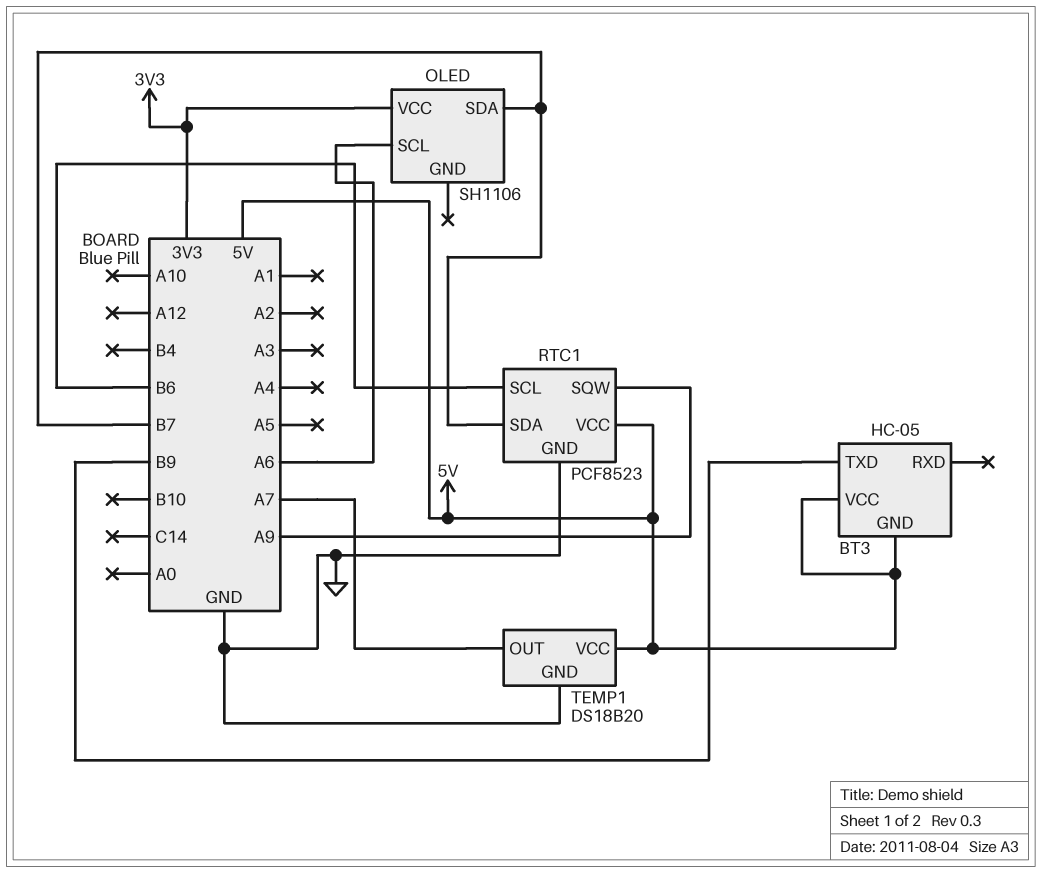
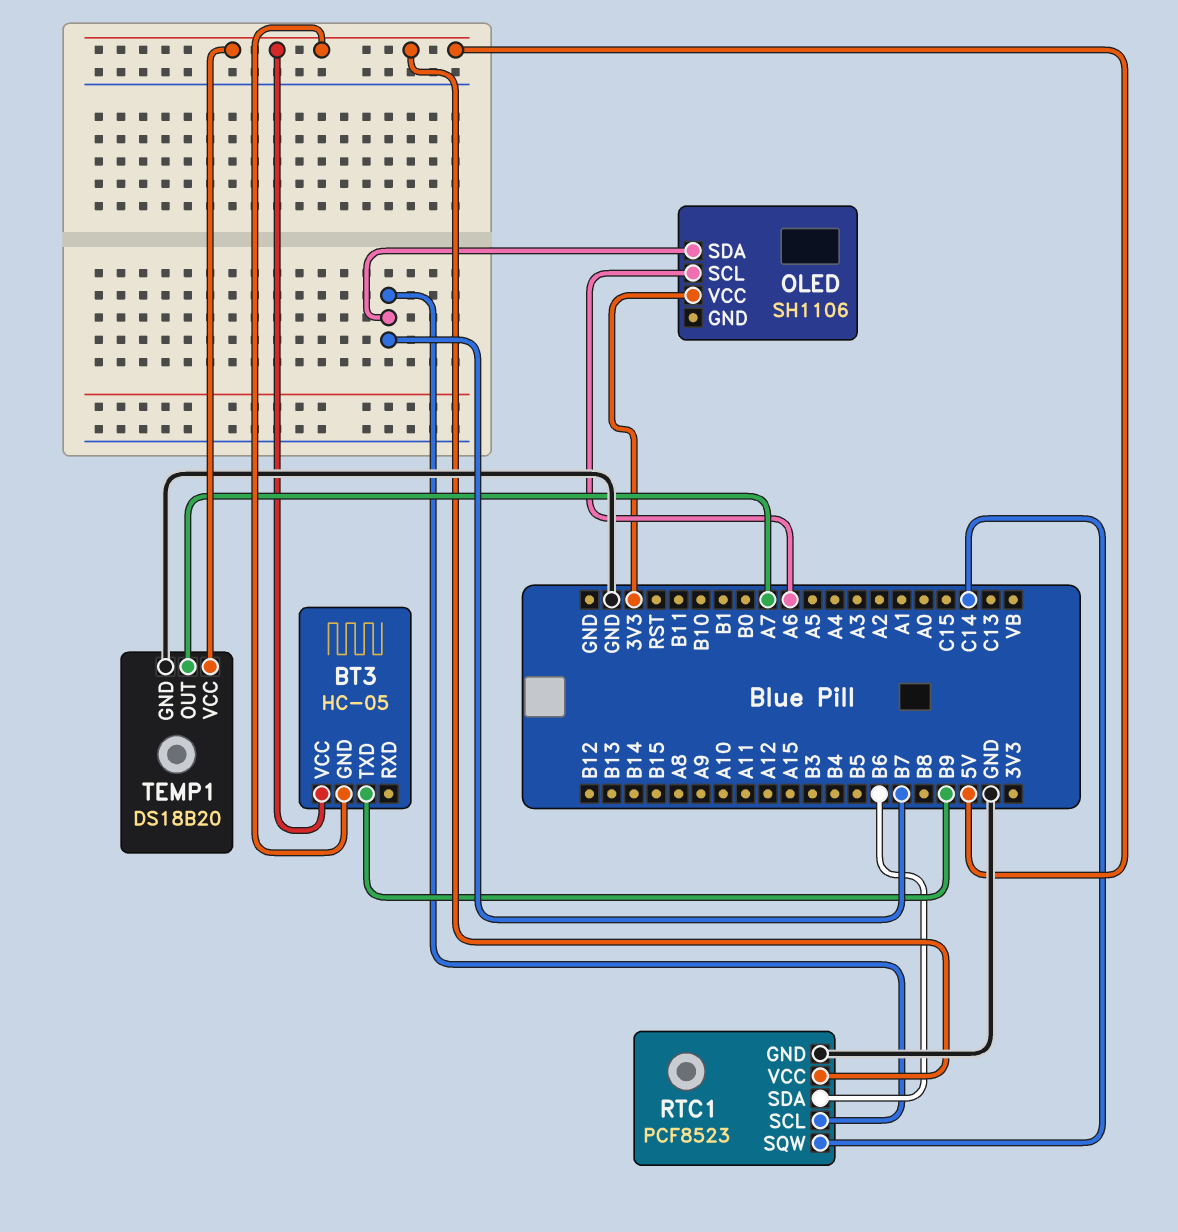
RTC1 pin SCL: B6 -> B7
RTC1 pin SDA: B7 -> B6
RTC1 pin SQW: A9 -> C14

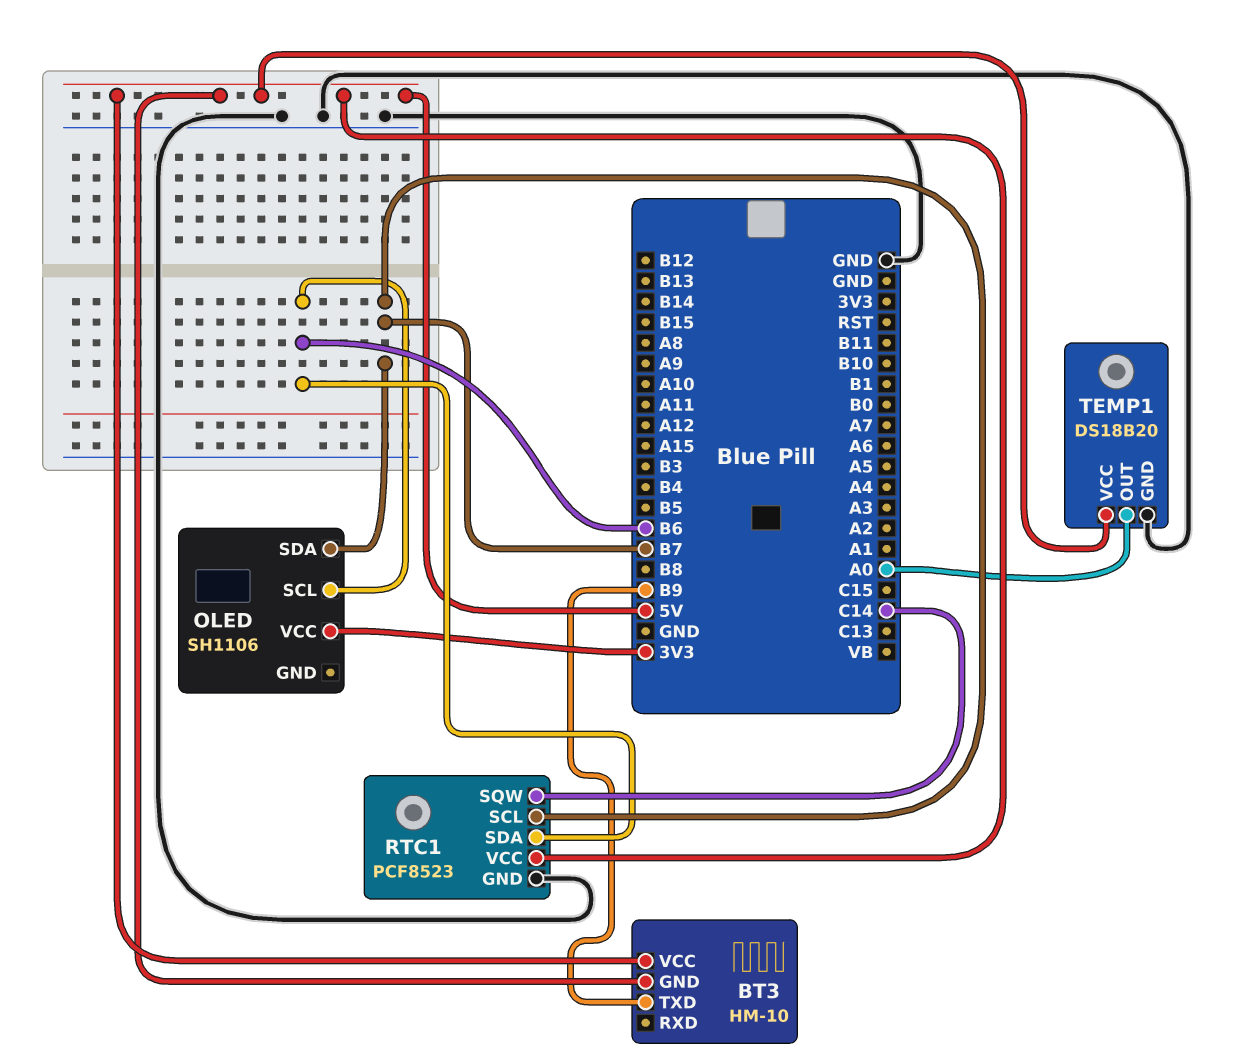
BT3: HC-05 -> HM-10
OLED pin SCL: A6 -> B6
TEMP1 pin OUT: A7 -> A0

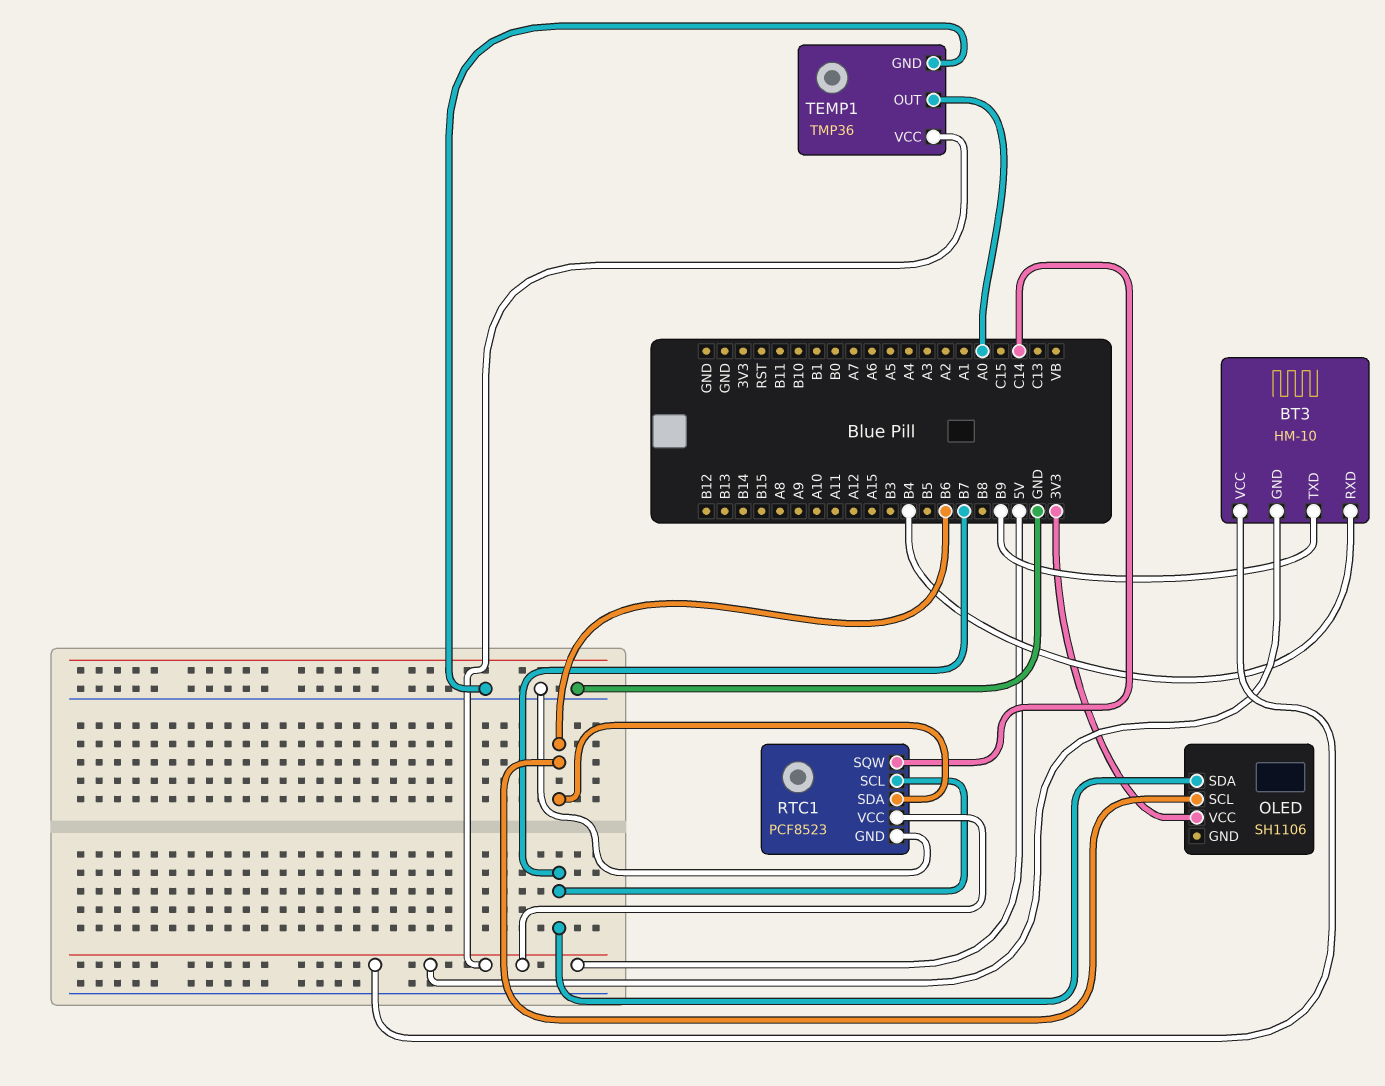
BT3 pin RXD: none -> B4
TEMP1: DS18B20 -> TMP36

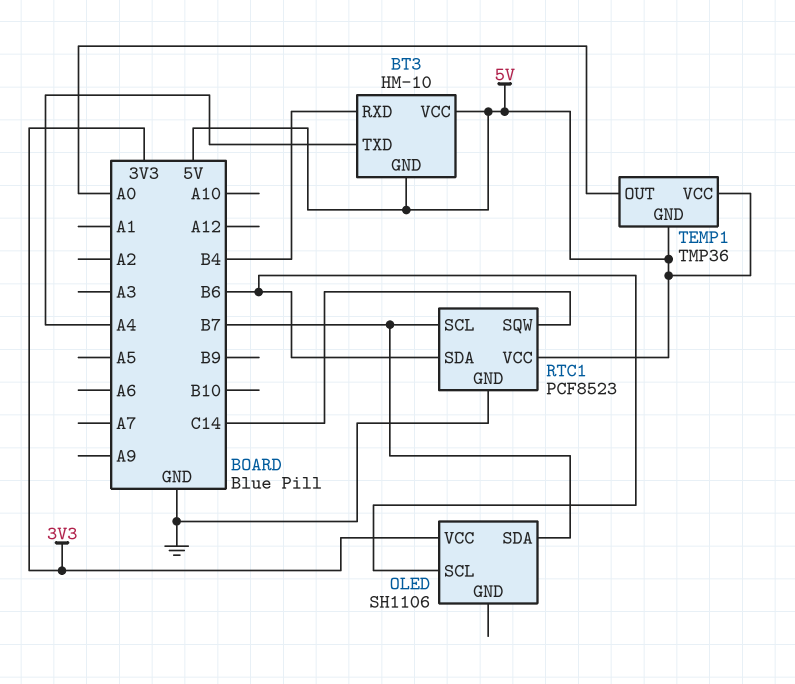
BT3 pin TXD: B9 -> A4
TEMP1 pin GND: GND -> 5V

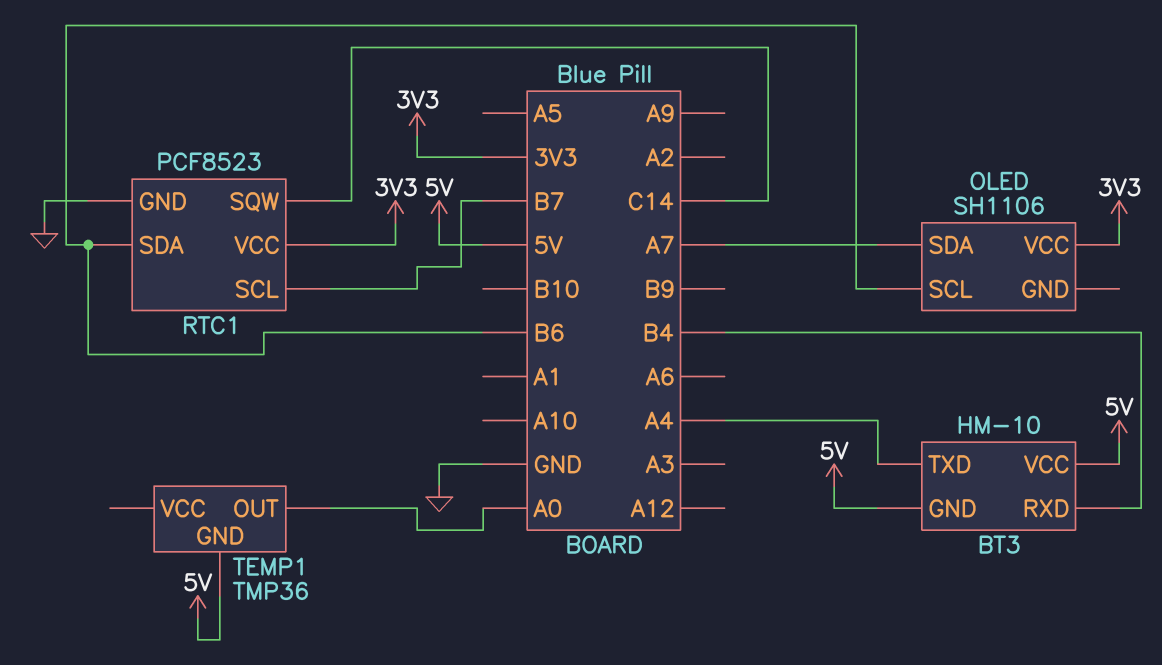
OLED pin SDA: B7 -> A7
RTC1 pin VCC: 5V -> 3V3
TEMP1 pin VCC: 5V -> none

